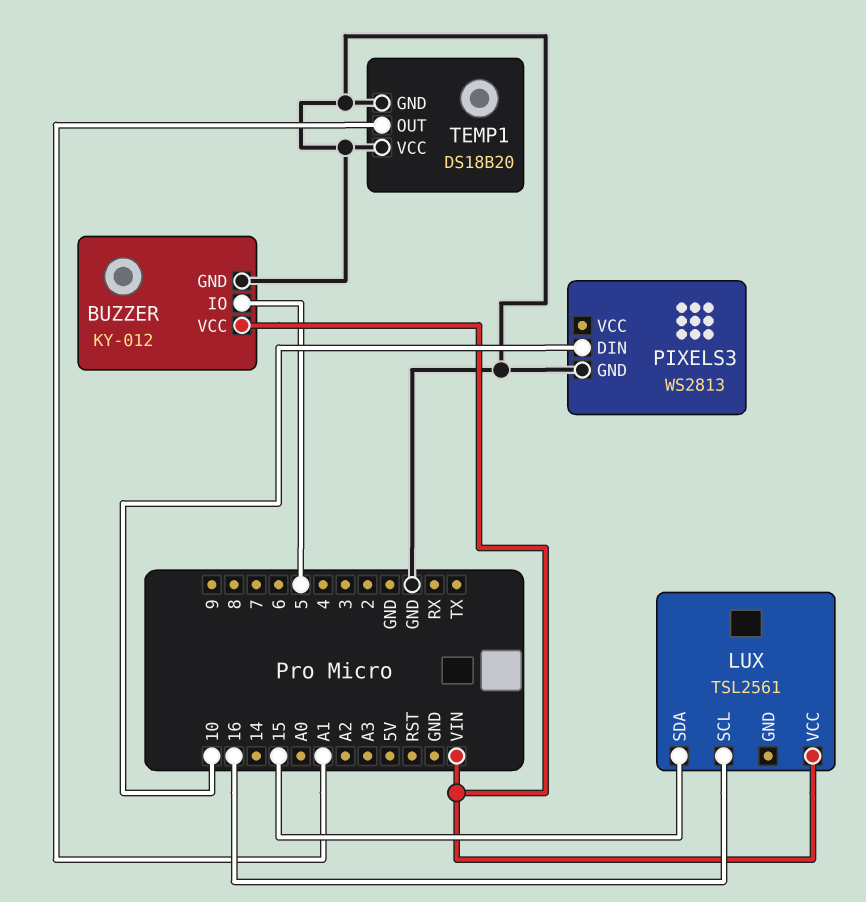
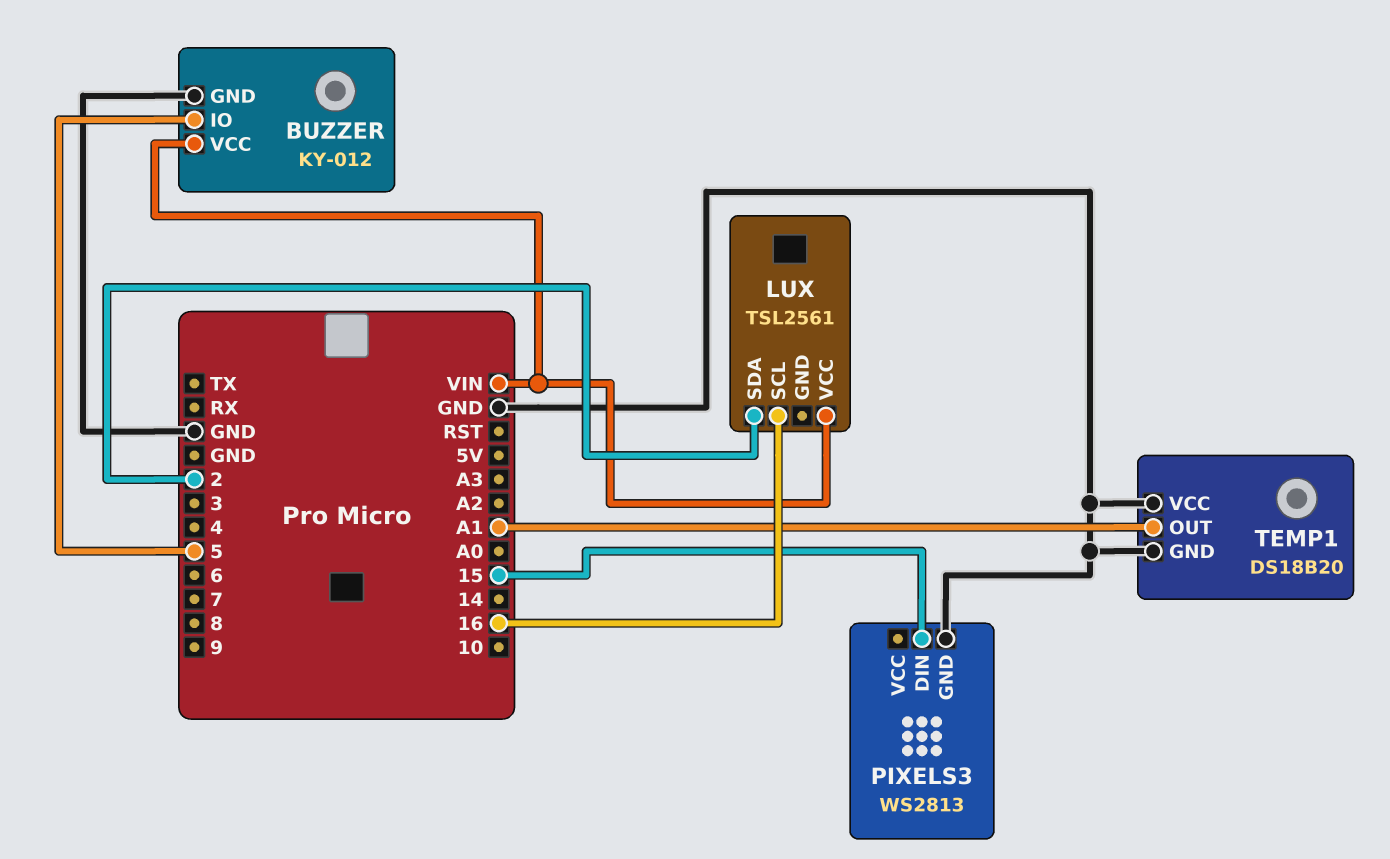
LUX pin SDA: 15 -> 2
PIXELS3 pin DIN: 10 -> 15

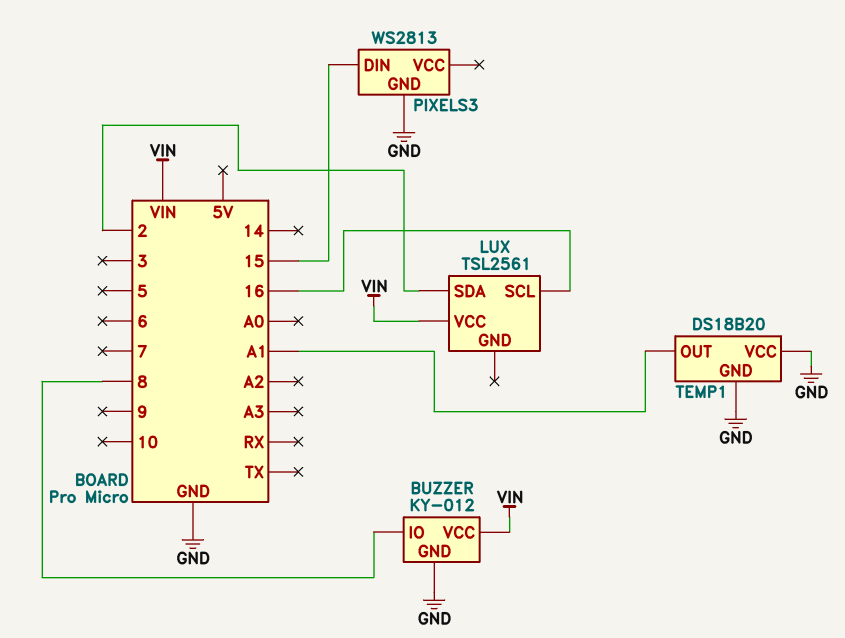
BUZZER pin IO: 5 -> 8

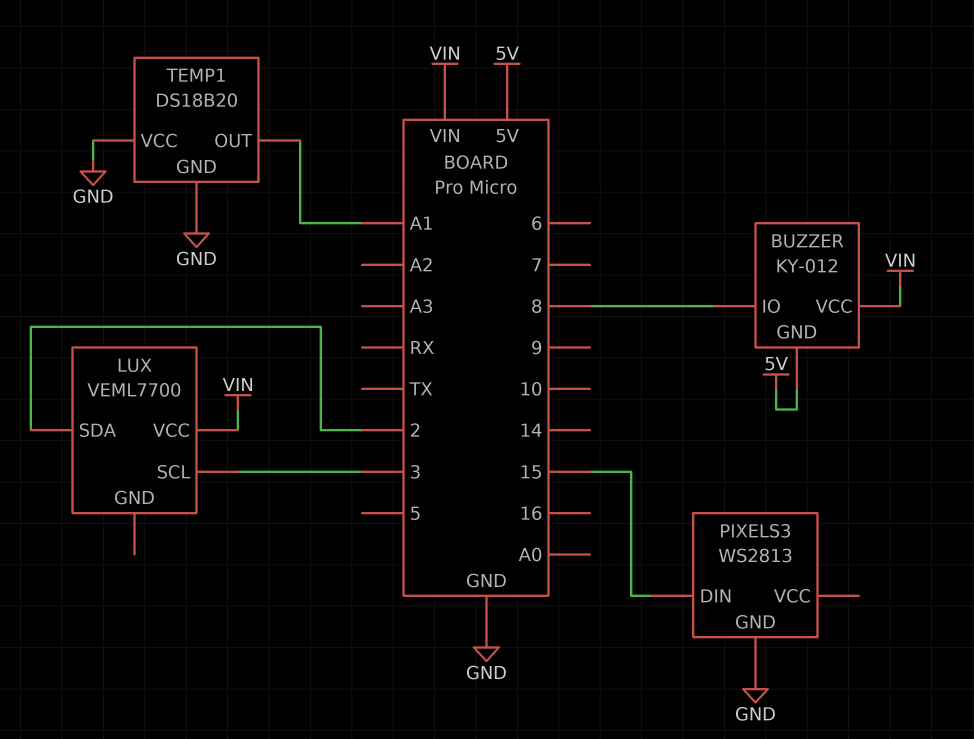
BUZZER pin GND: GND -> 5V
LUX: TSL2561 -> VEML7700
LUX pin SCL: 16 -> 3

